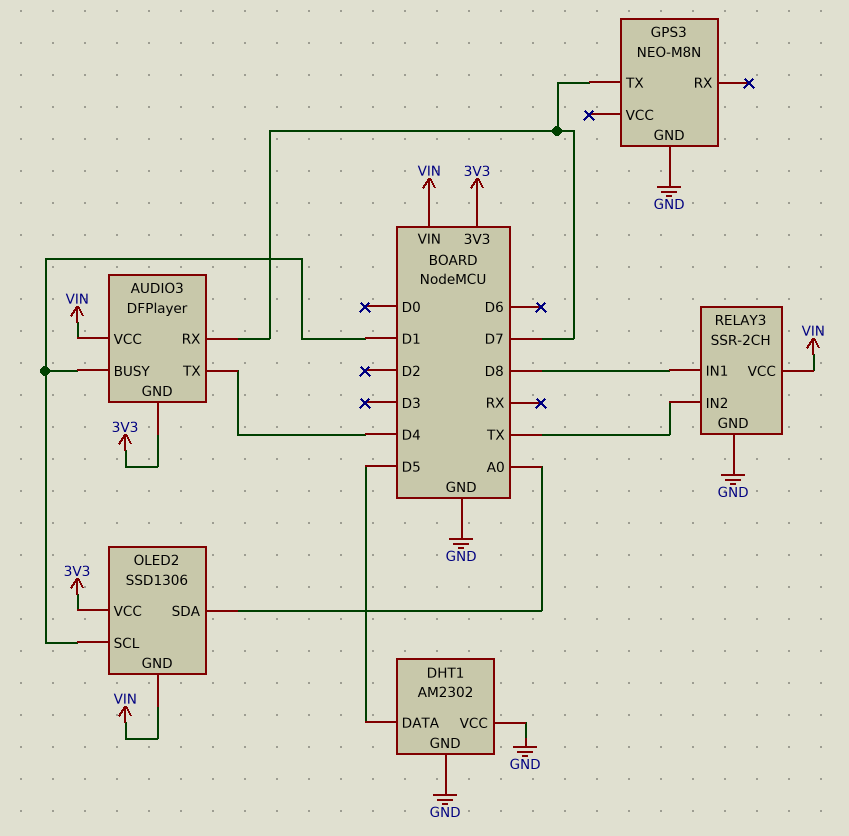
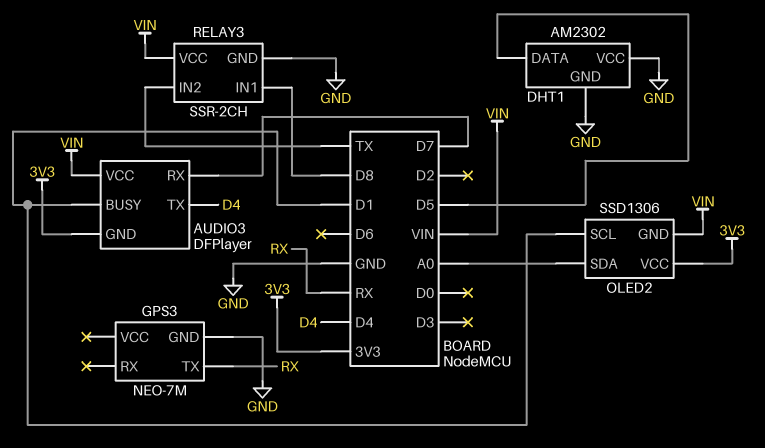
GPS3: NEO-M8N -> NEO-7M
GPS3 pin TX: D7 -> RX

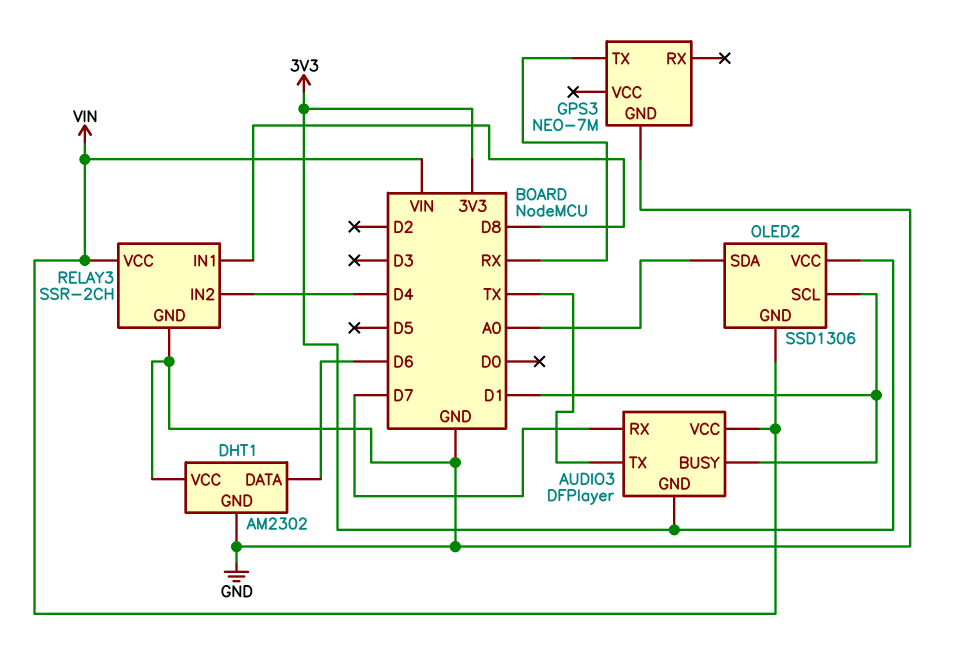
AUDIO3 pin TX: D4 -> TX
DHT1 pin DATA: D5 -> D6
RELAY3 pin IN2: TX -> D4

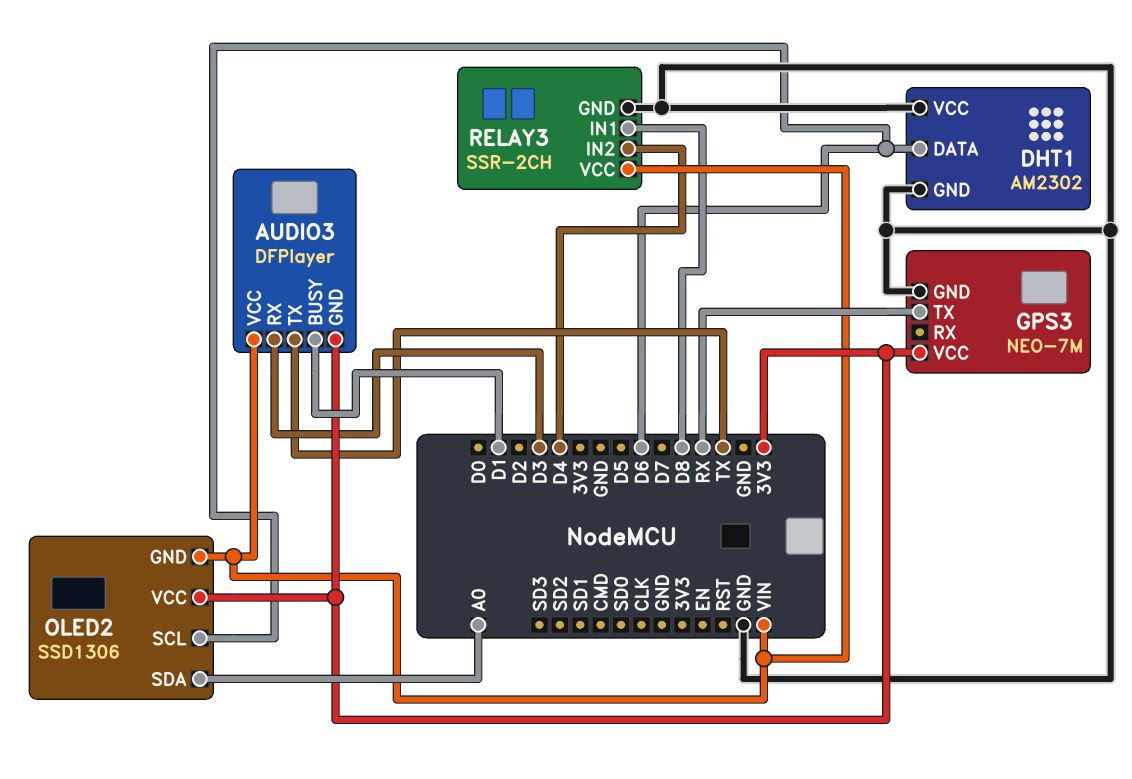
AUDIO3 pin RX: D7 -> D3
GPS3 pin VCC: none -> 3V3
OLED2 pin SCL: D1 -> D6

